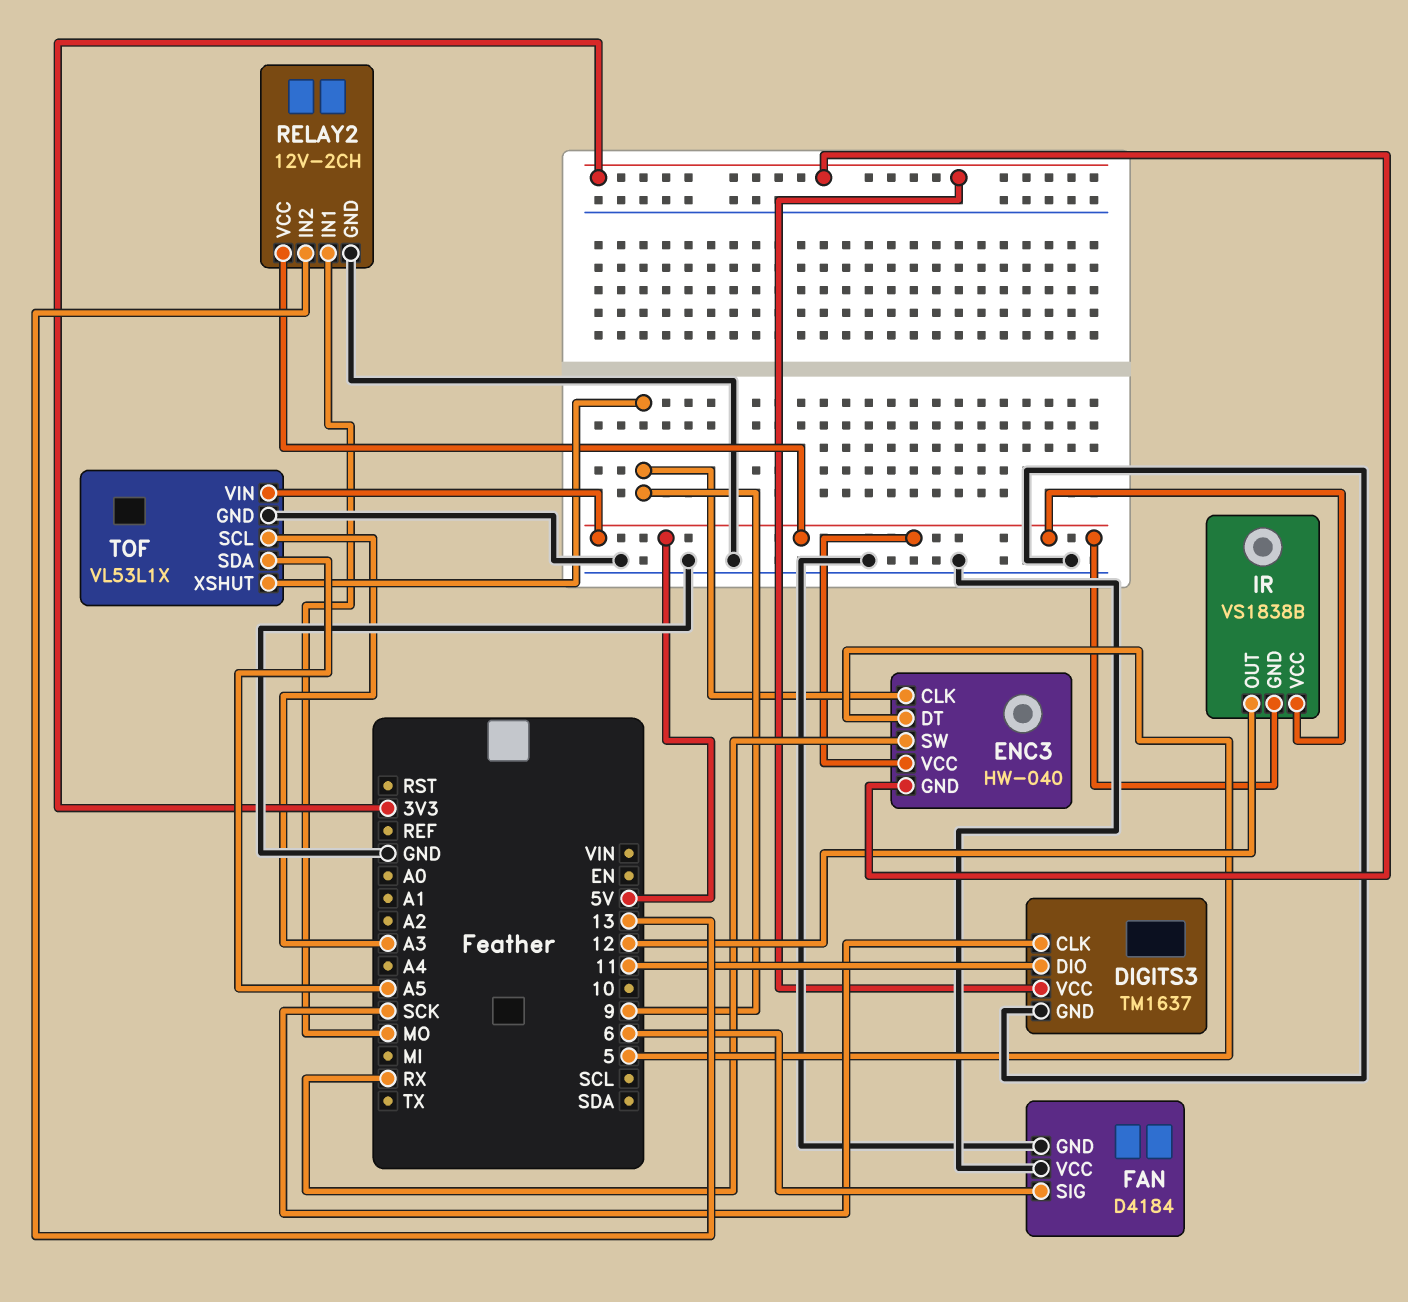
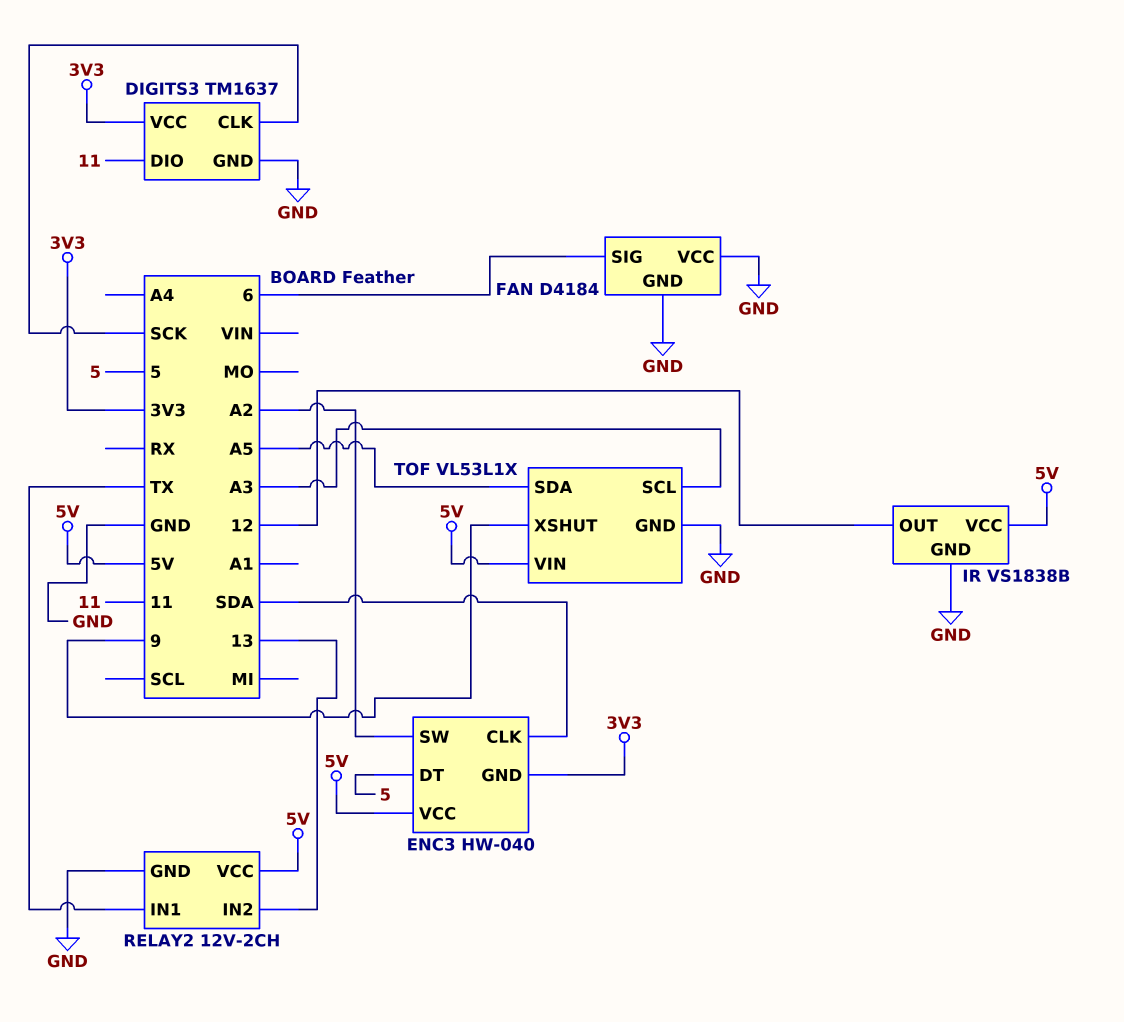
ENC3 pin CLK: 9 -> SDA
ENC3 pin SW: RX -> A2
IR pin GND: 5V -> GND
RELAY2 pin IN1: MO -> TX

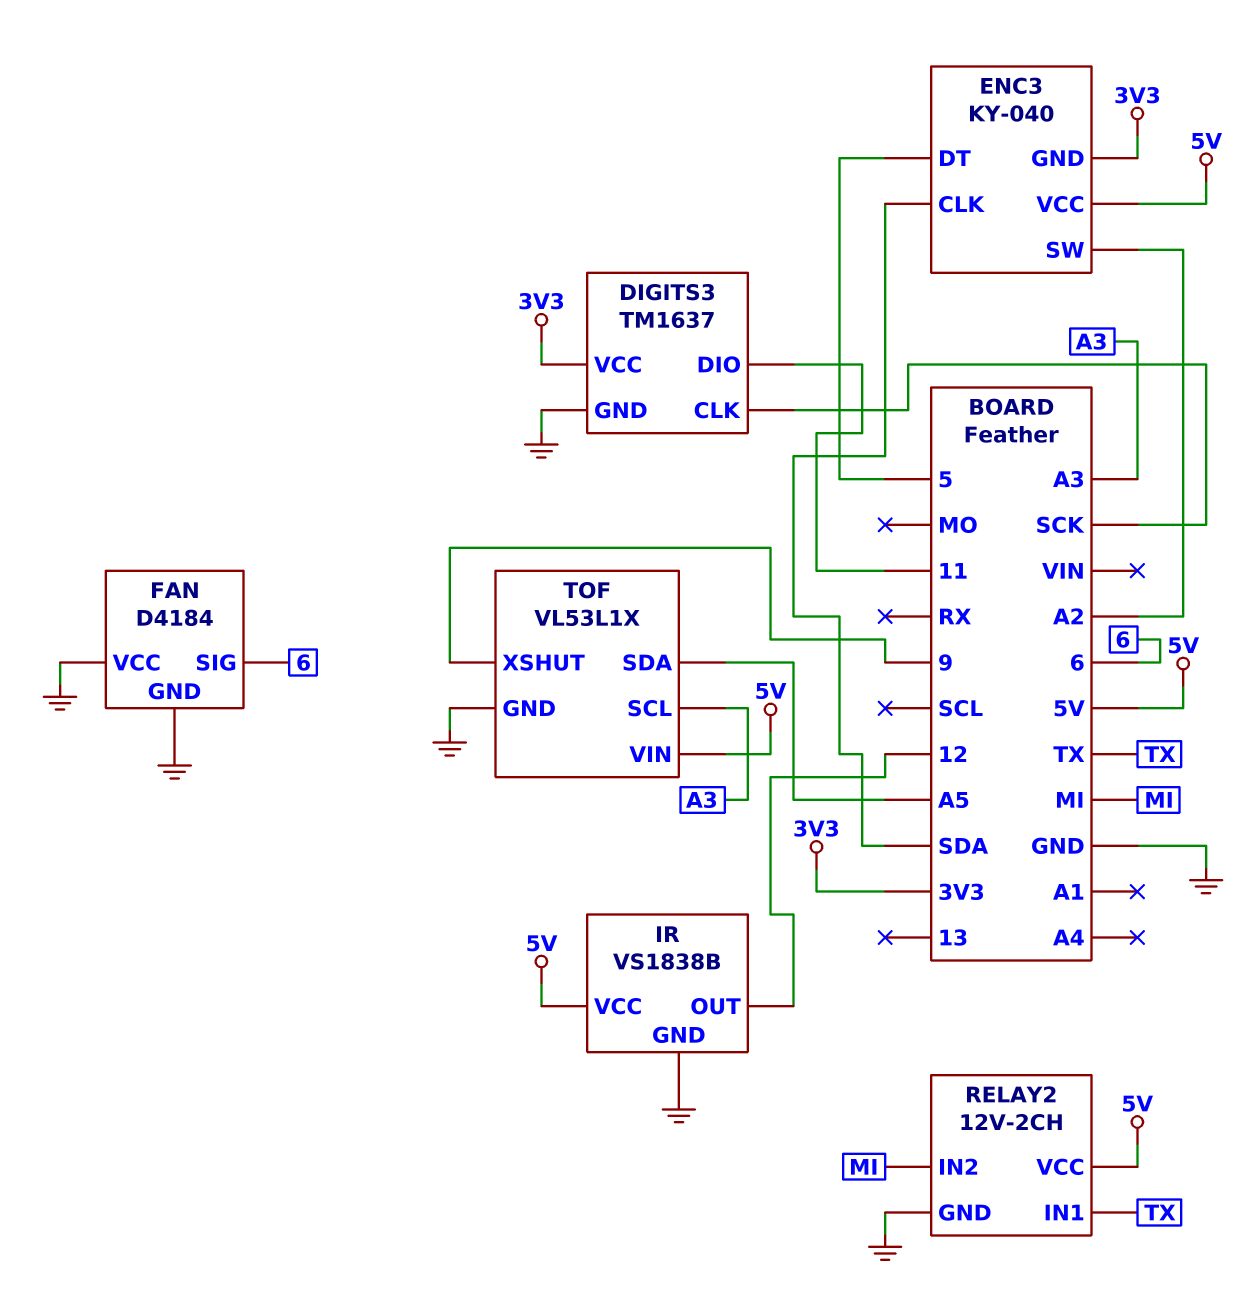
ENC3: HW-040 -> KY-040
RELAY2 pin IN2: 13 -> MI

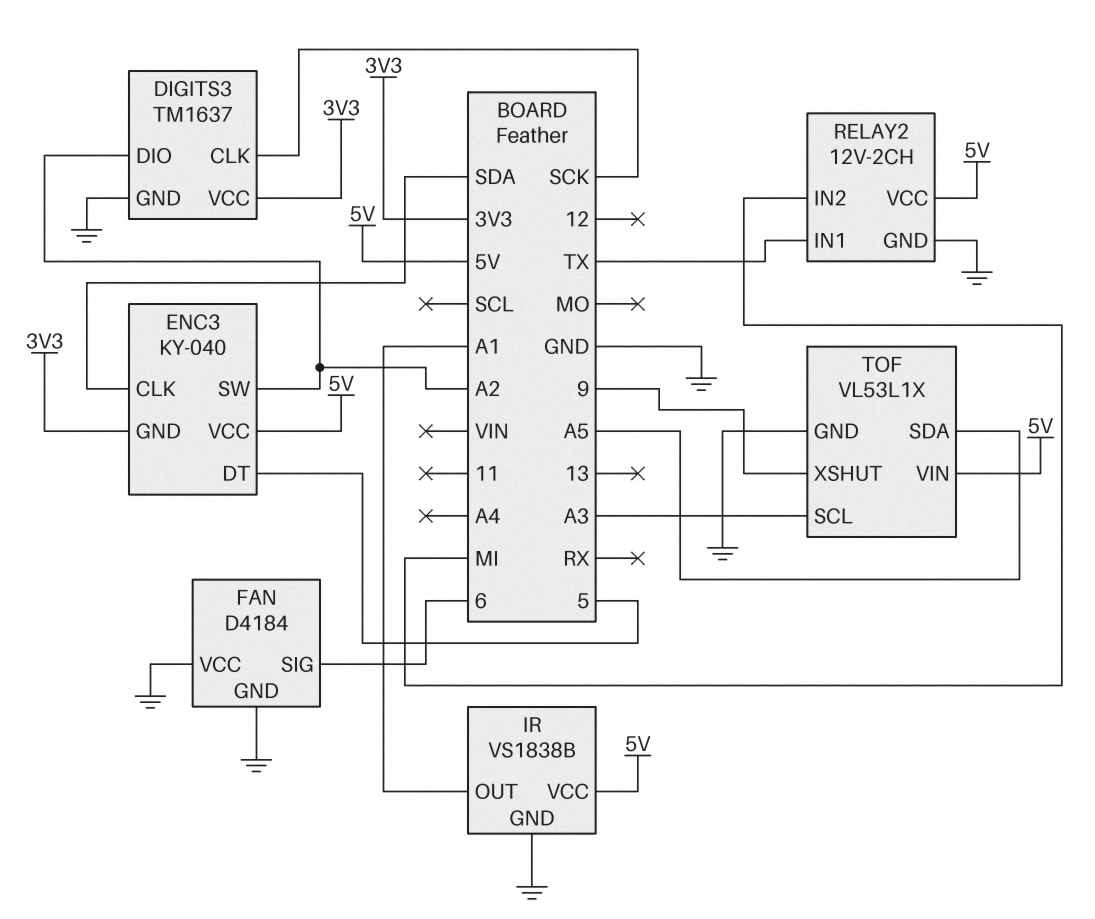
DIGITS3 pin DIO: 11 -> A2
IR pin OUT: 12 -> A1

